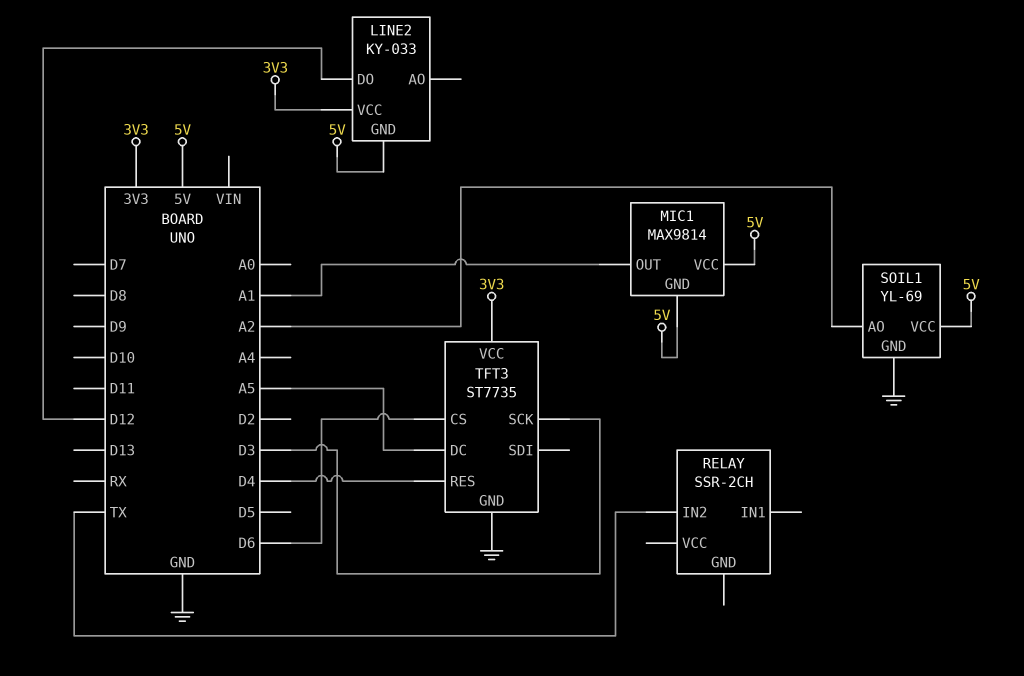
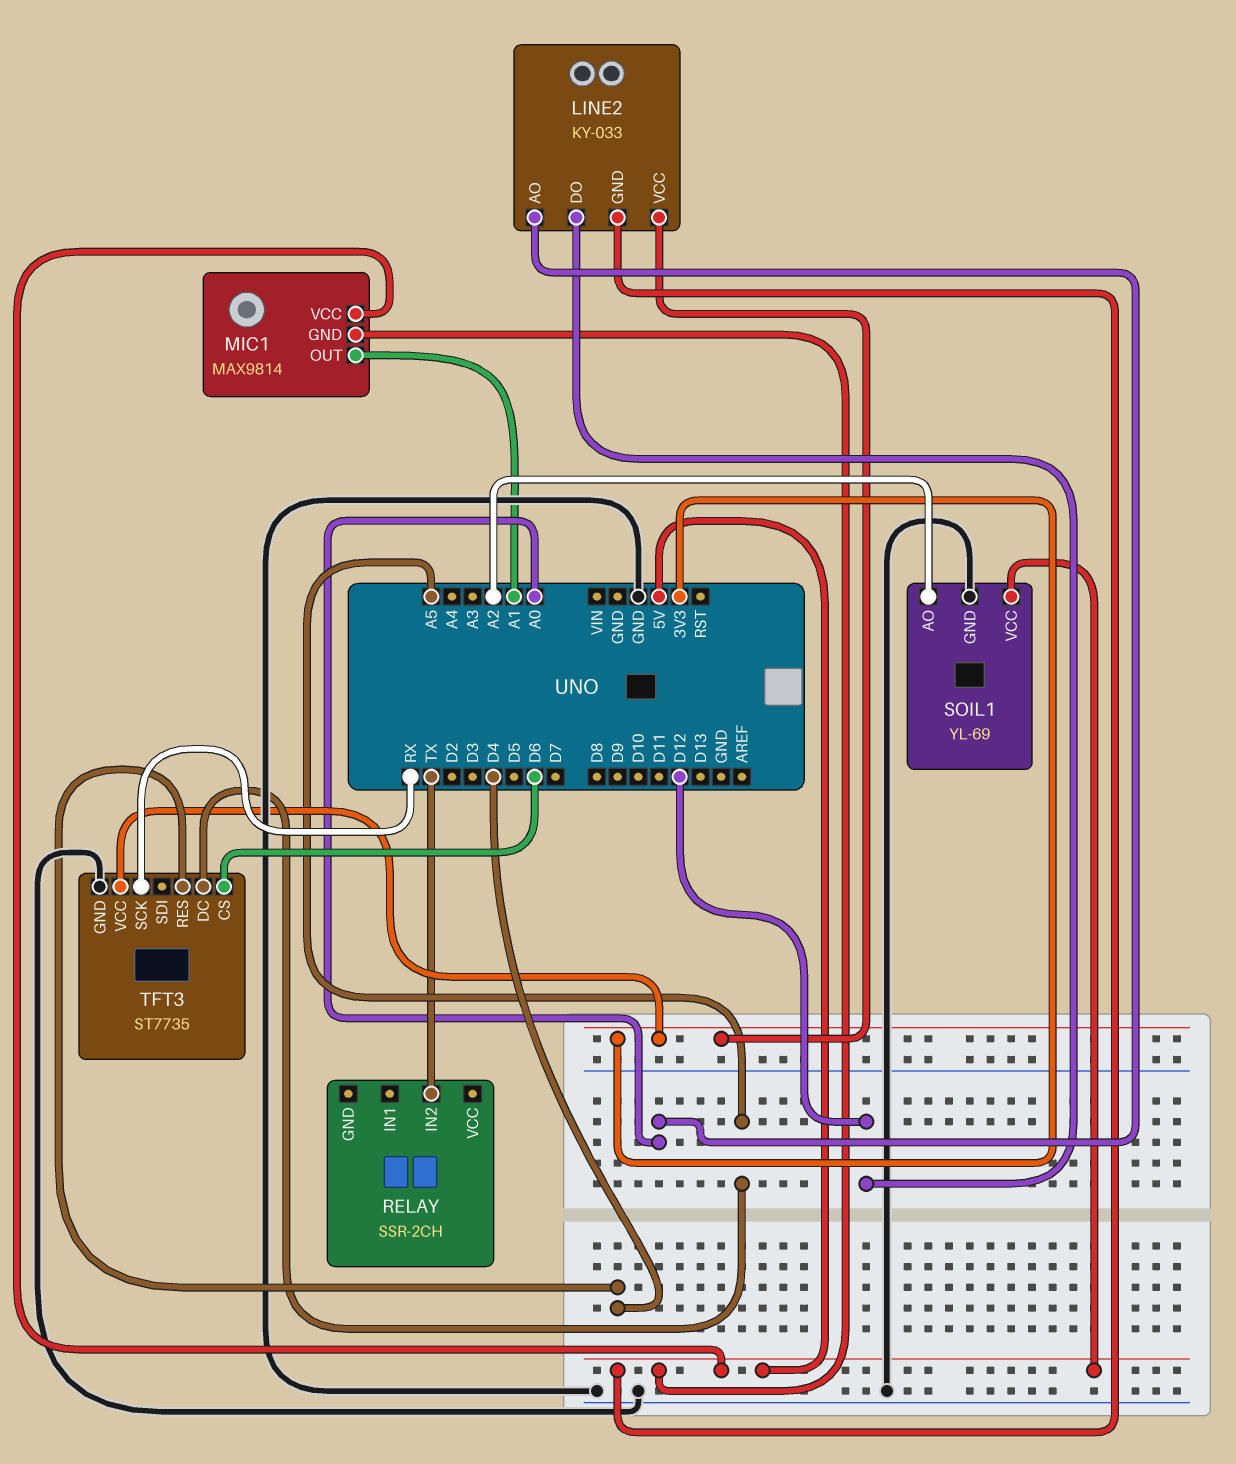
LINE2 pin AO: none -> A0
TFT3 pin SCK: D3 -> RX

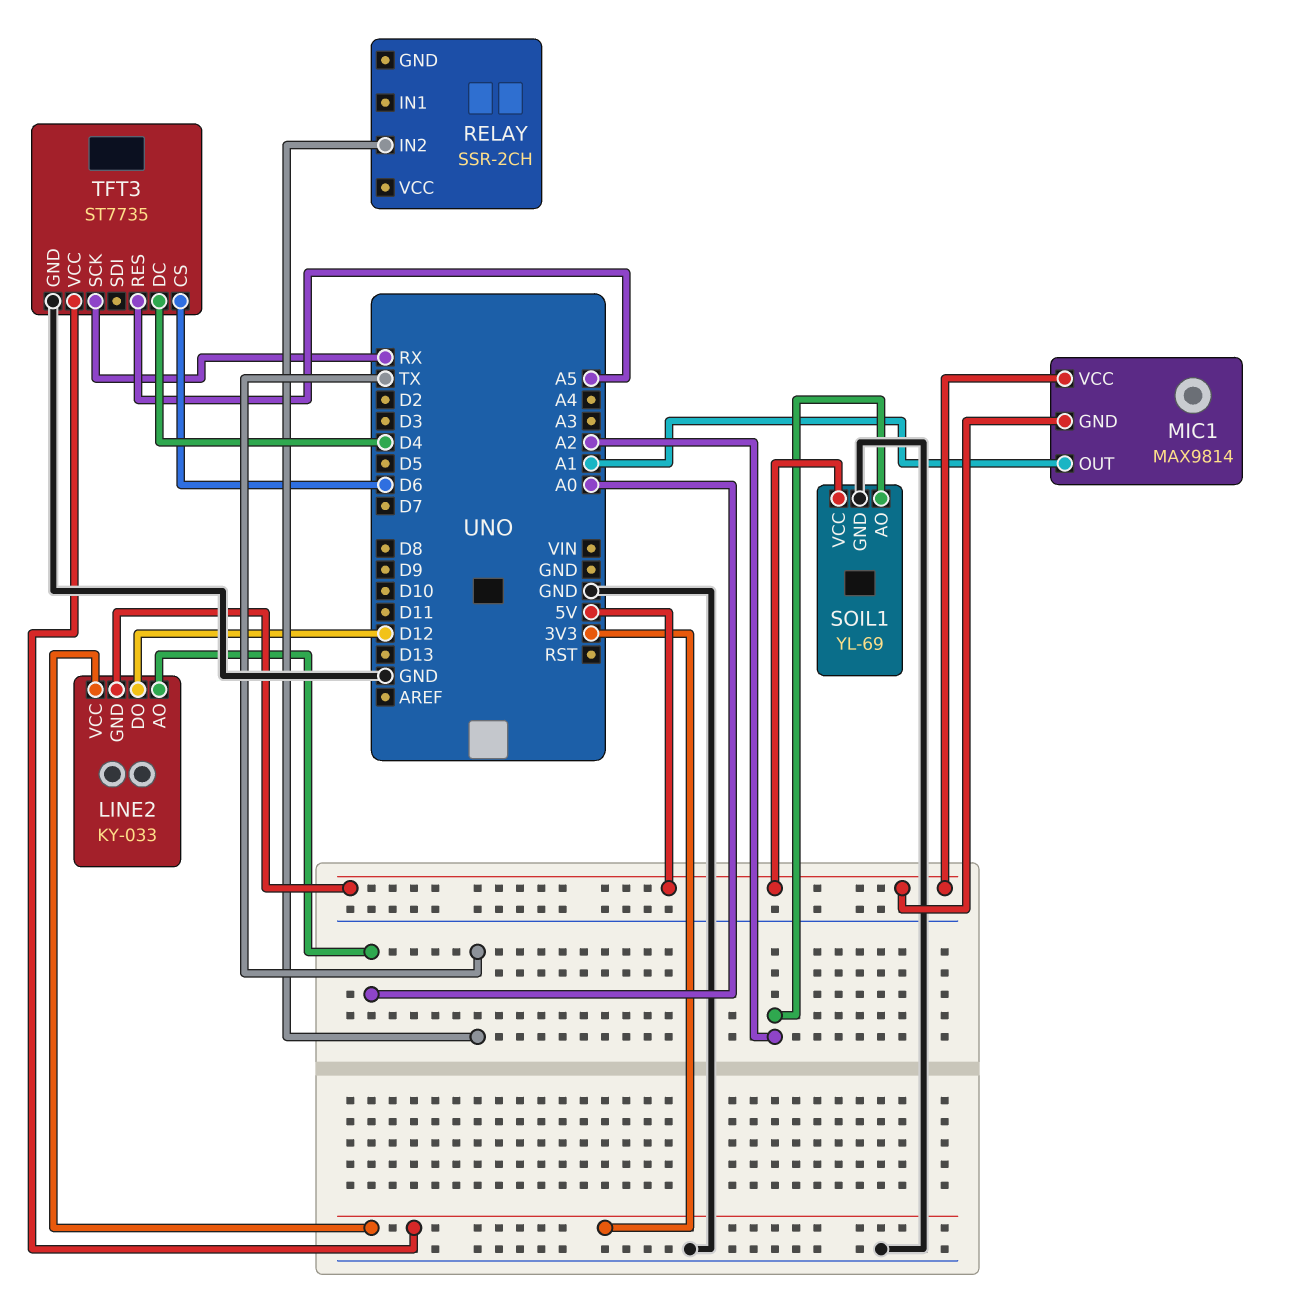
TFT3 pin DC: A5 -> D4
TFT3 pin RES: D4 -> A5

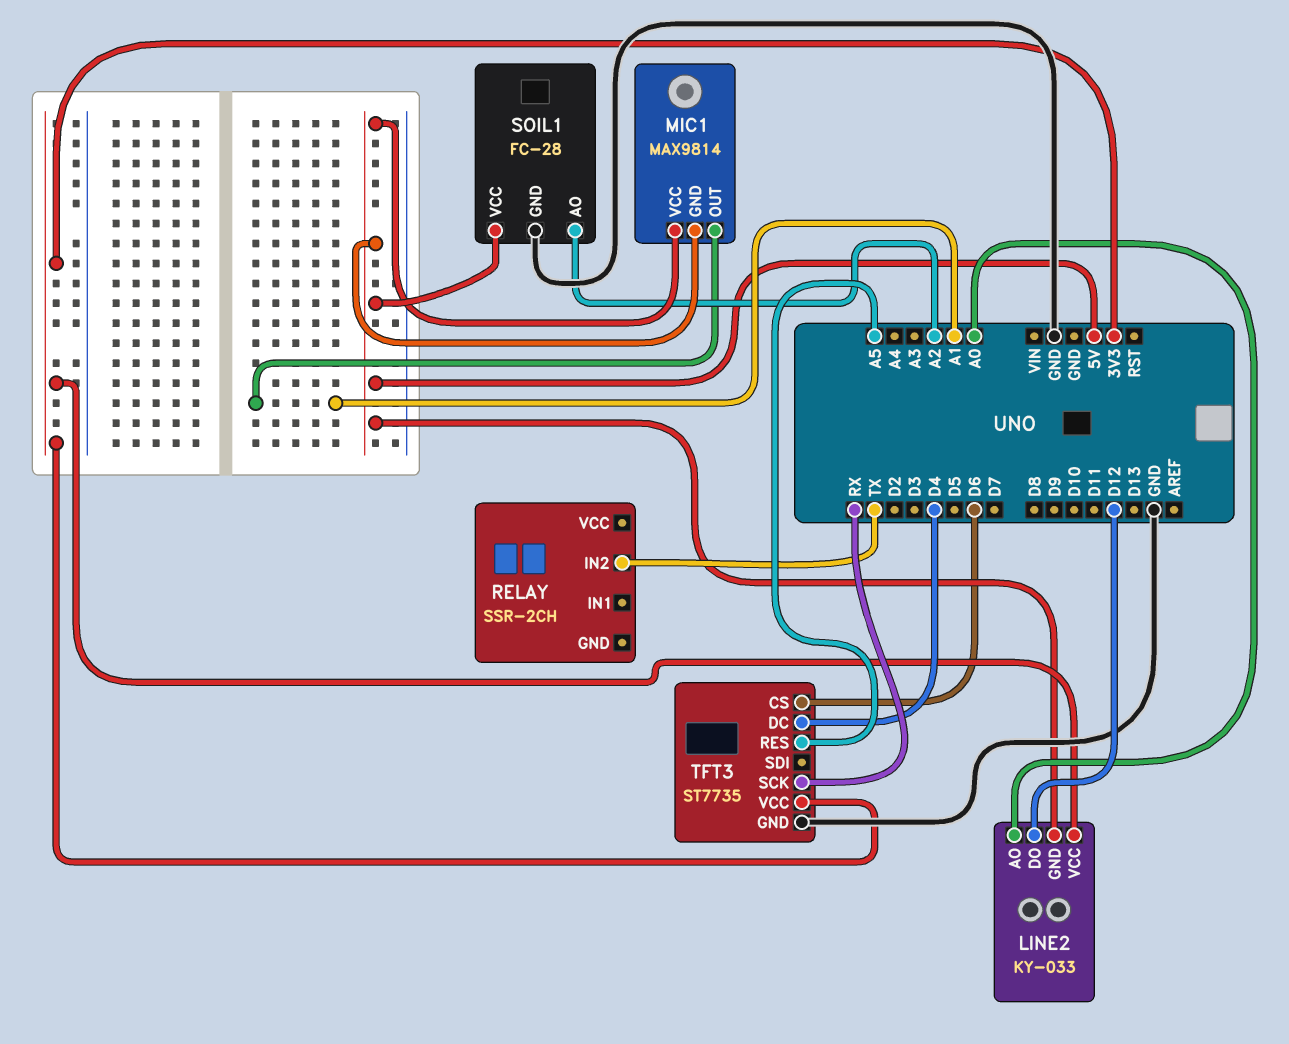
SOIL1: YL-69 -> FC-28

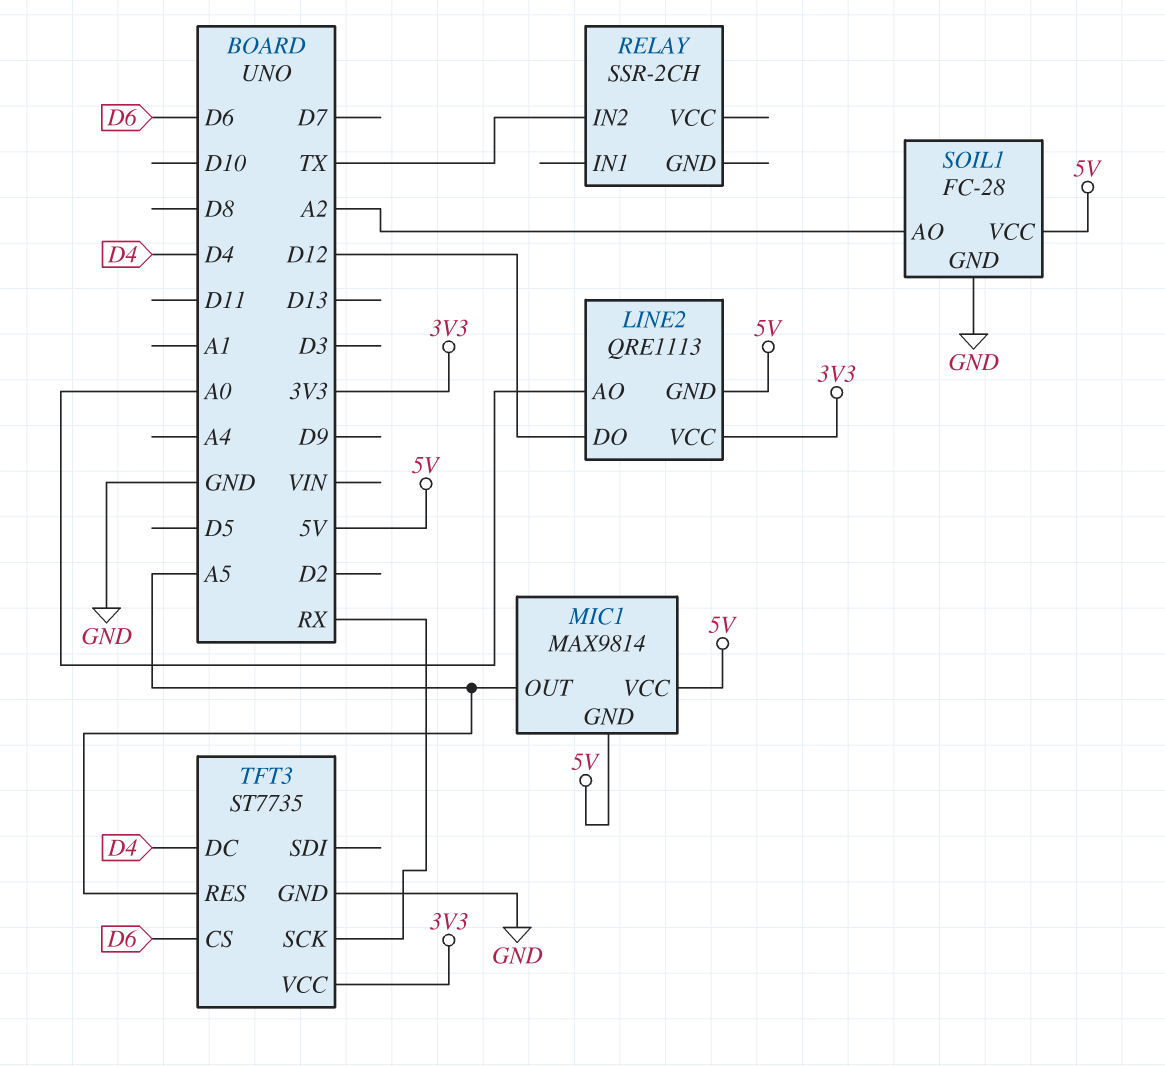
LINE2: KY-033 -> QRE1113
MIC1 pin OUT: A1 -> A5

